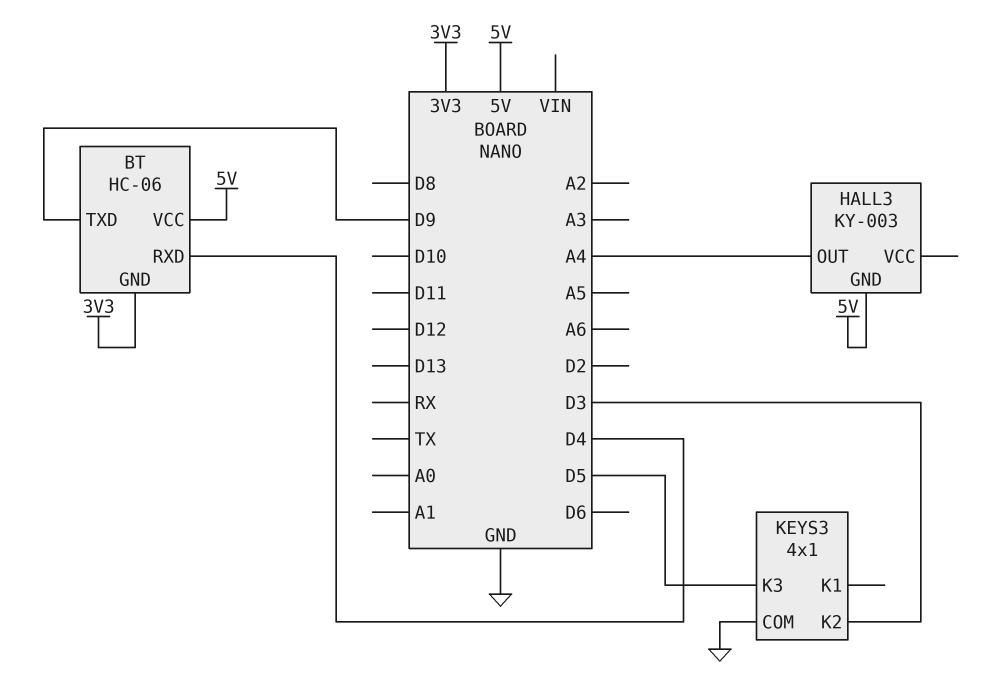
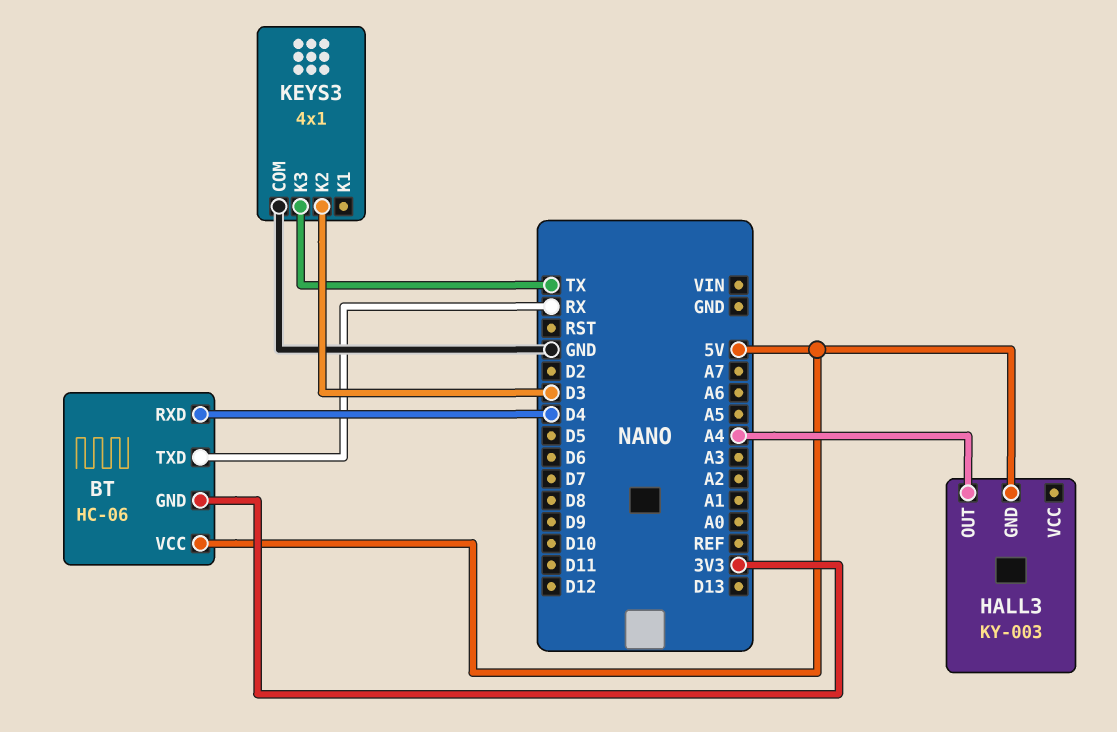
BT pin TXD: D9 -> RX
KEYS3 pin K3: D5 -> TX

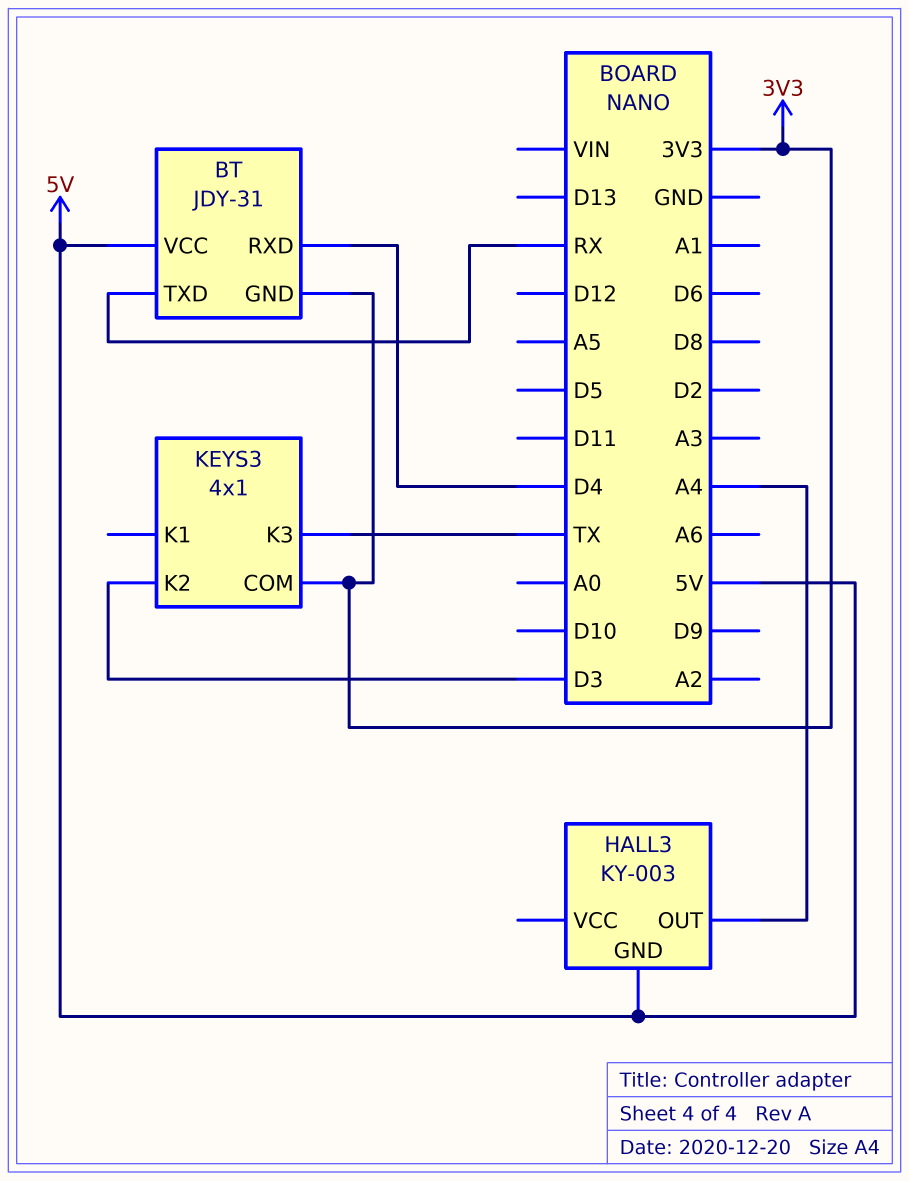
BT: HC-06 -> JDY-31
KEYS3 pin COM: GND -> 3V3

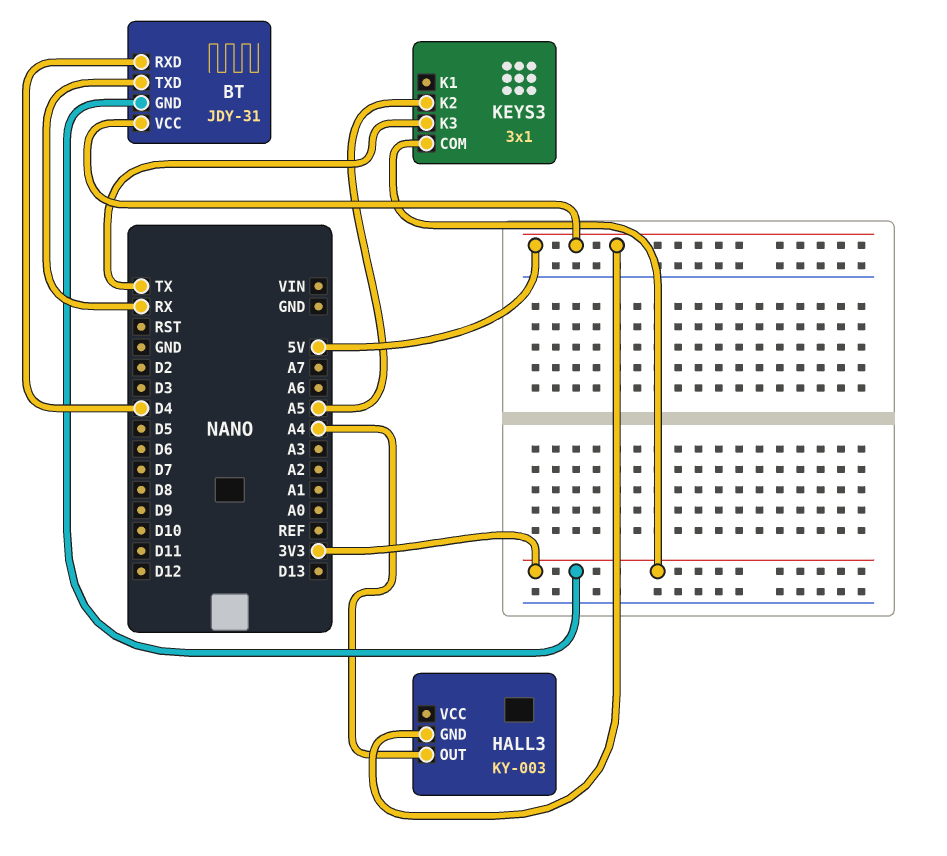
KEYS3: 4x1 -> 3x1
KEYS3 pin K2: D3 -> A5

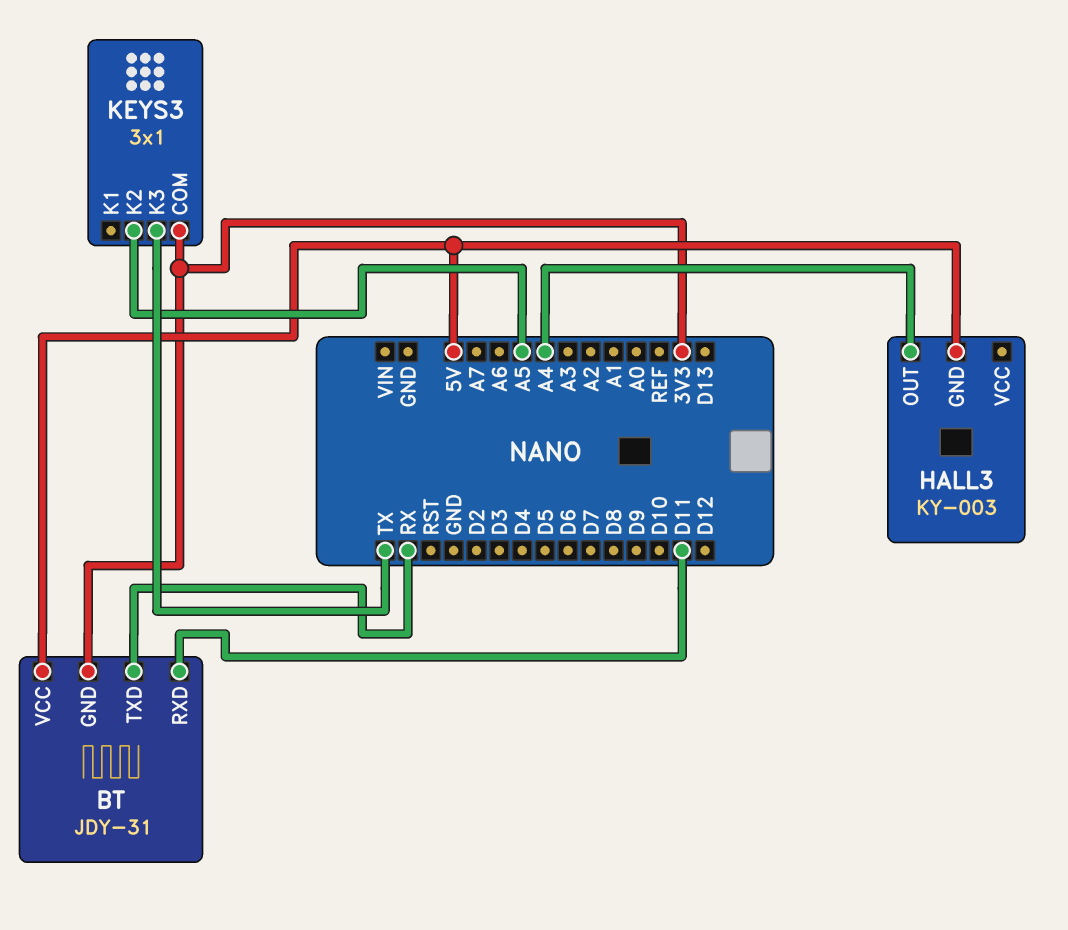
BT pin RXD: D4 -> D11

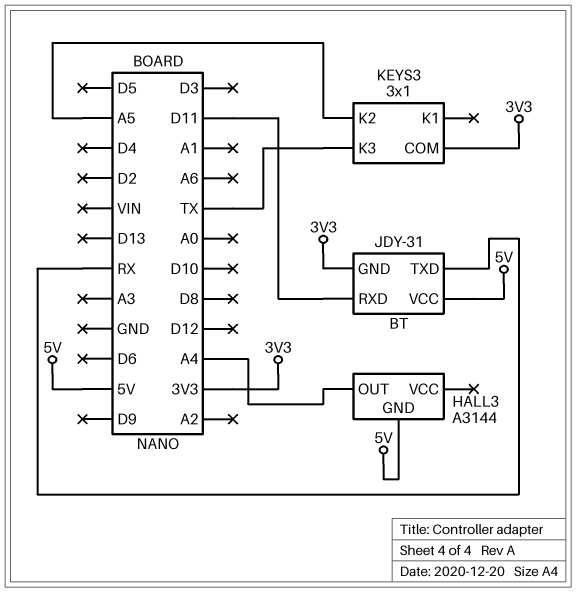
HALL3: KY-003 -> A3144

